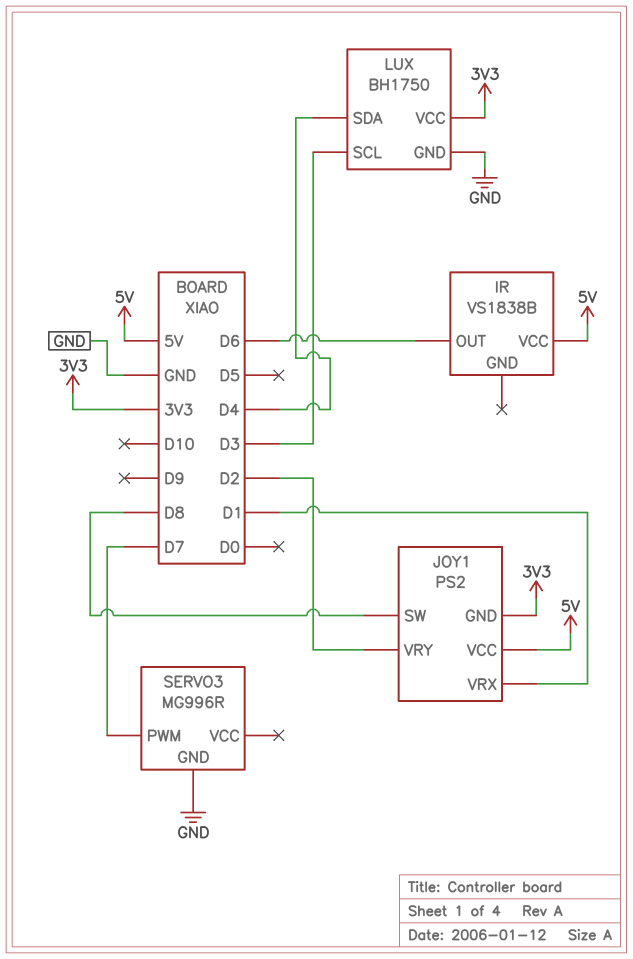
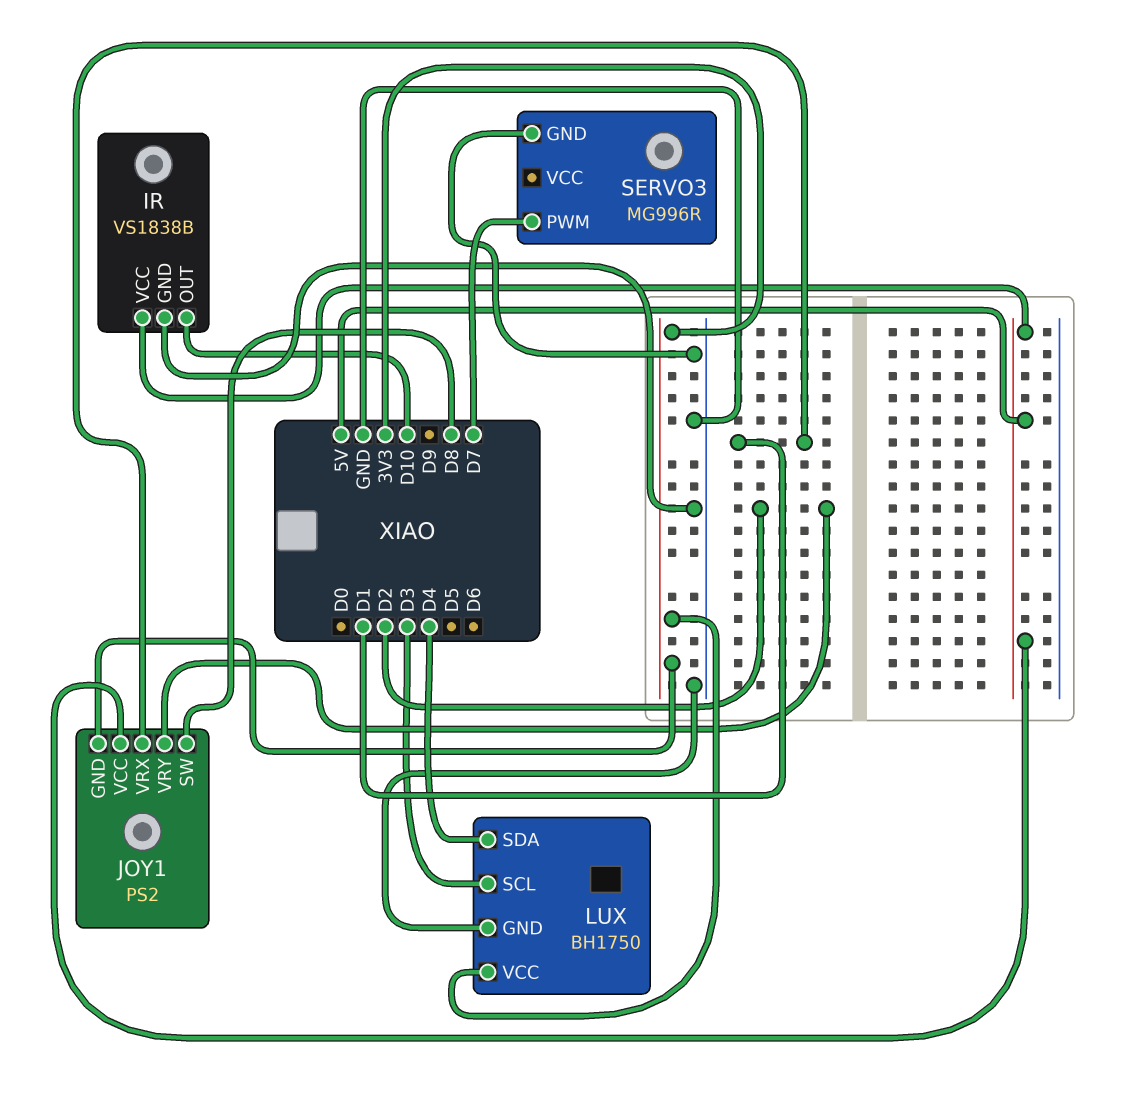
IR pin GND: none -> GND
IR pin OUT: D6 -> D10

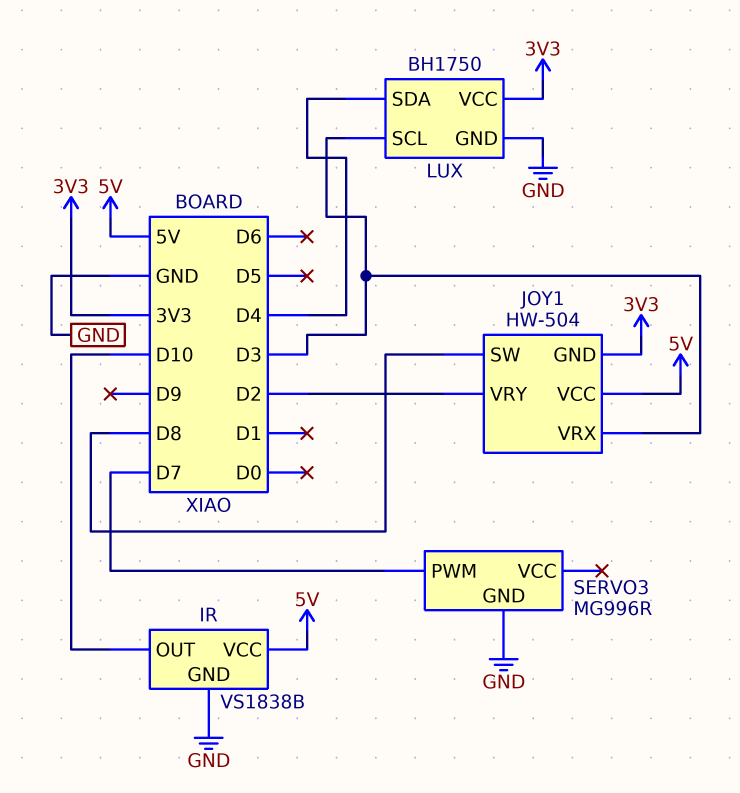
JOY1: PS2 -> HW-504
JOY1 pin VRX: D1 -> D3

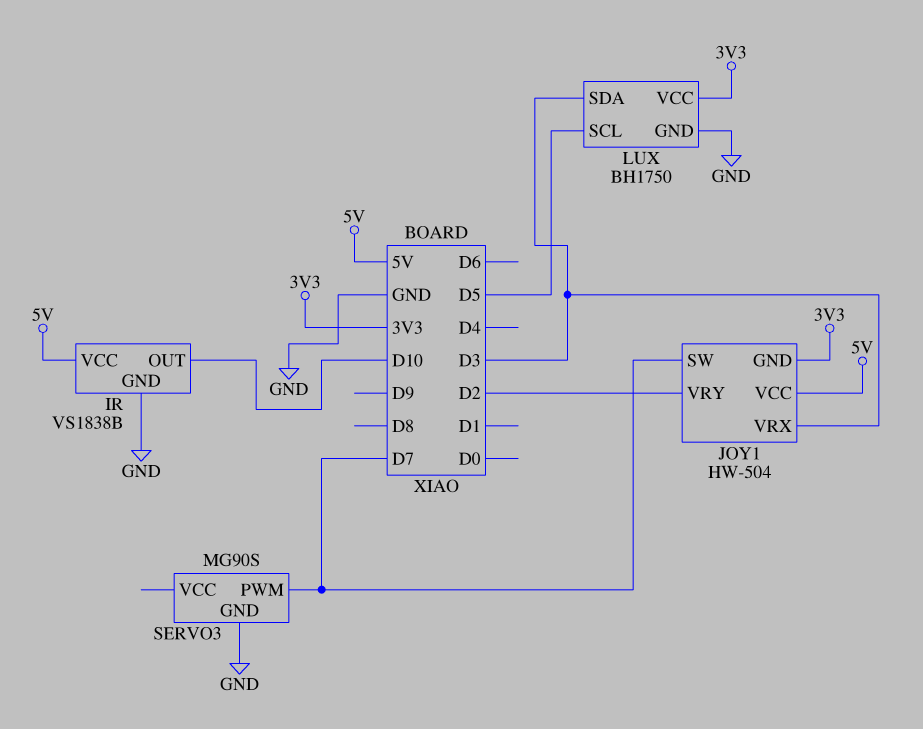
JOY1 pin SW: D8 -> D7
LUX pin SCL: D3 -> D5
LUX pin SDA: D4 -> D3
SERVO3: MG996R -> MG90S

